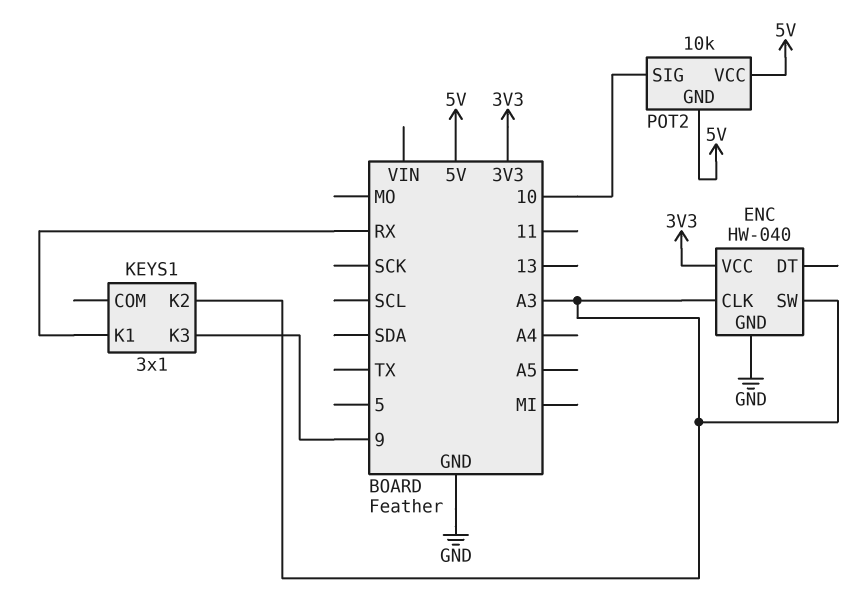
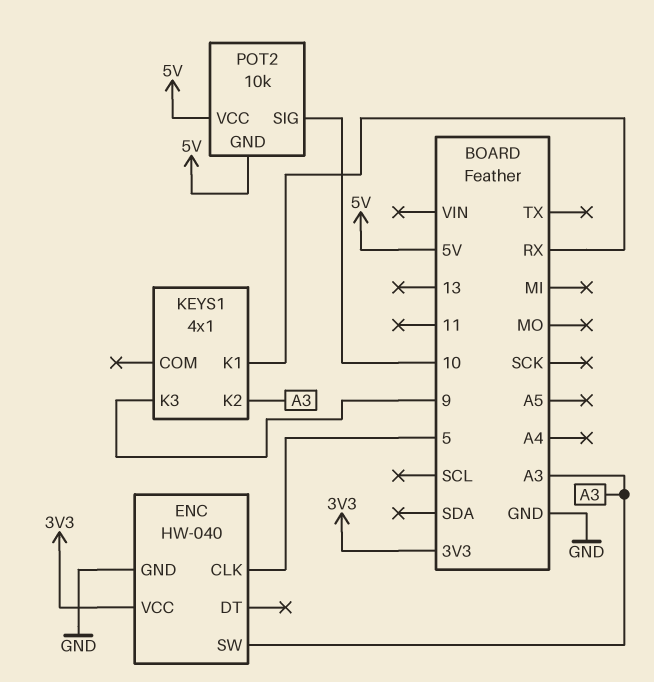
ENC pin CLK: A3 -> 5
KEYS1: 3x1 -> 4x1

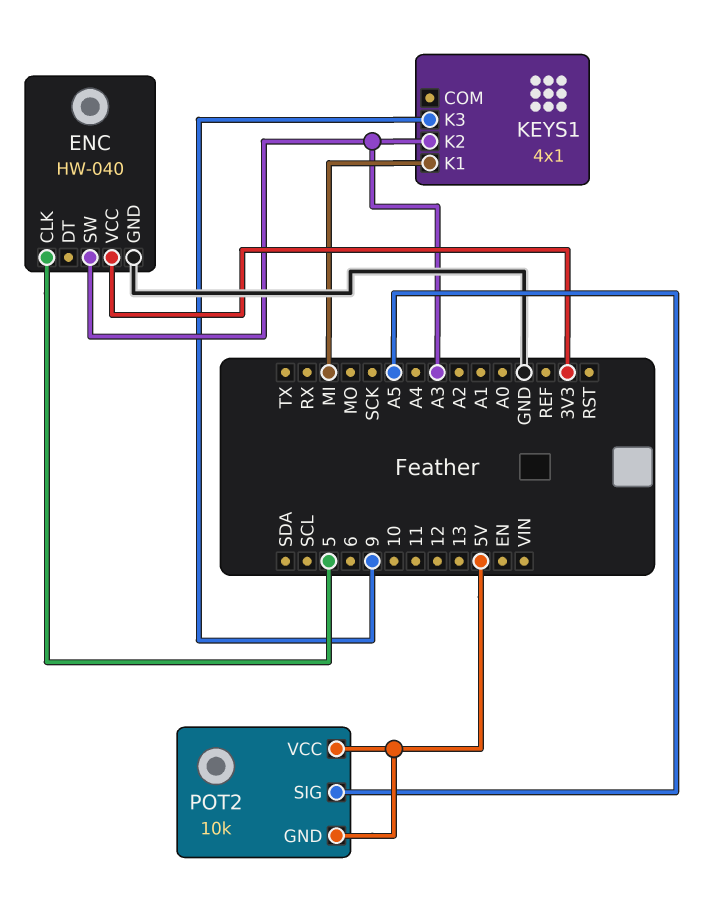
KEYS1 pin K1: RX -> MI
POT2 pin SIG: 10 -> A5

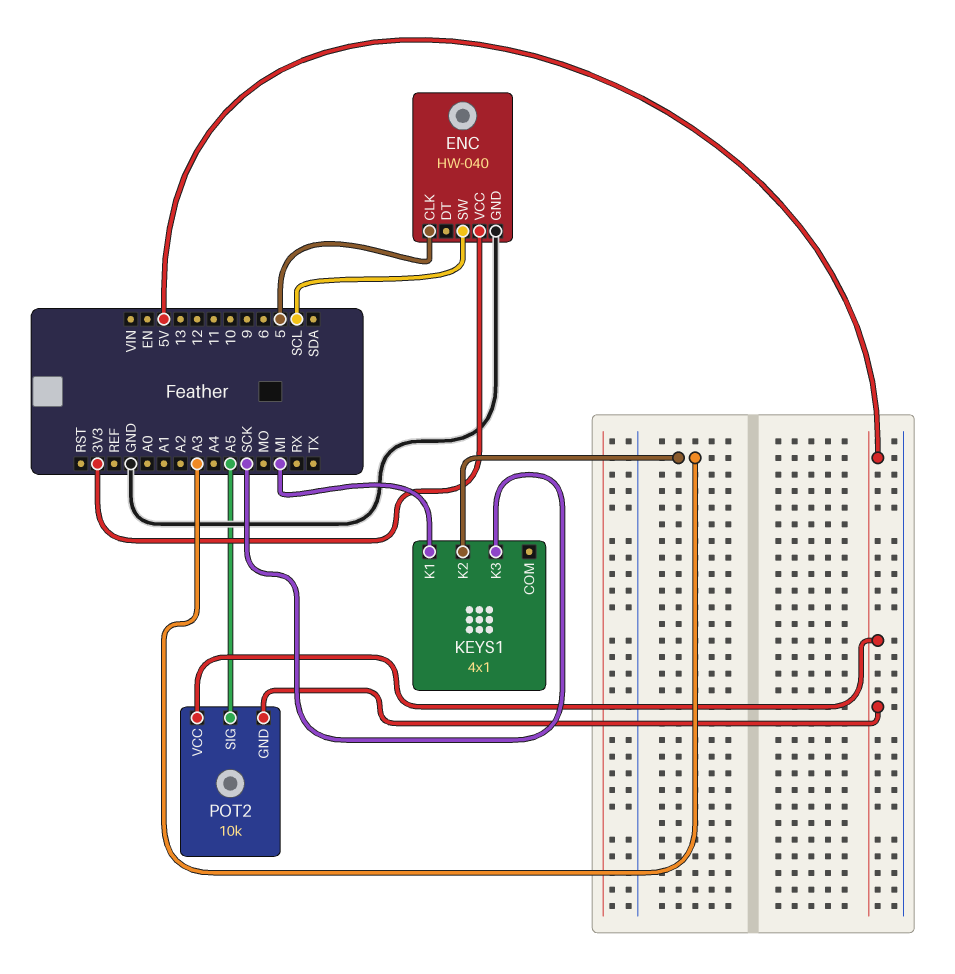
ENC pin SW: A3 -> SCL
KEYS1 pin K3: 9 -> SCK

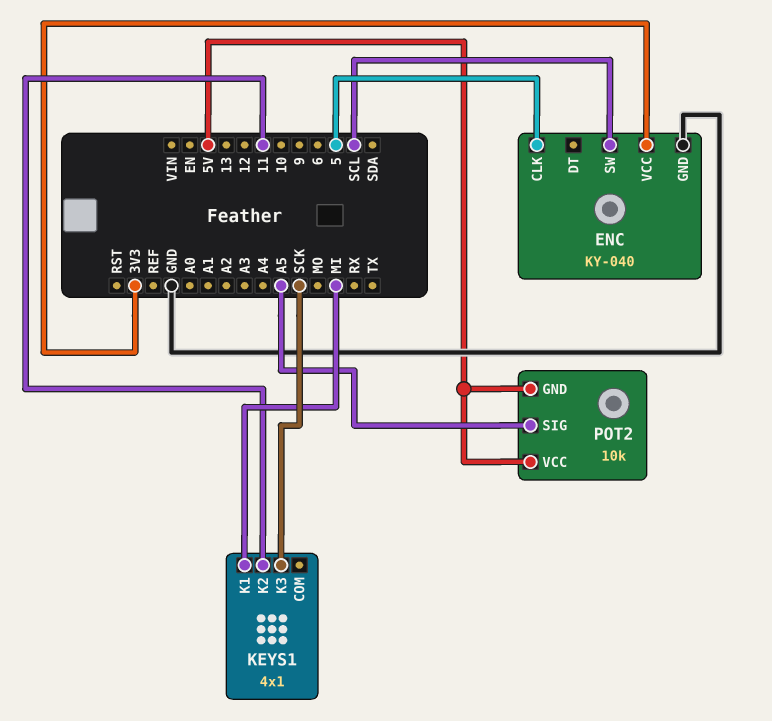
ENC: HW-040 -> KY-040
KEYS1 pin K2: A3 -> 11

